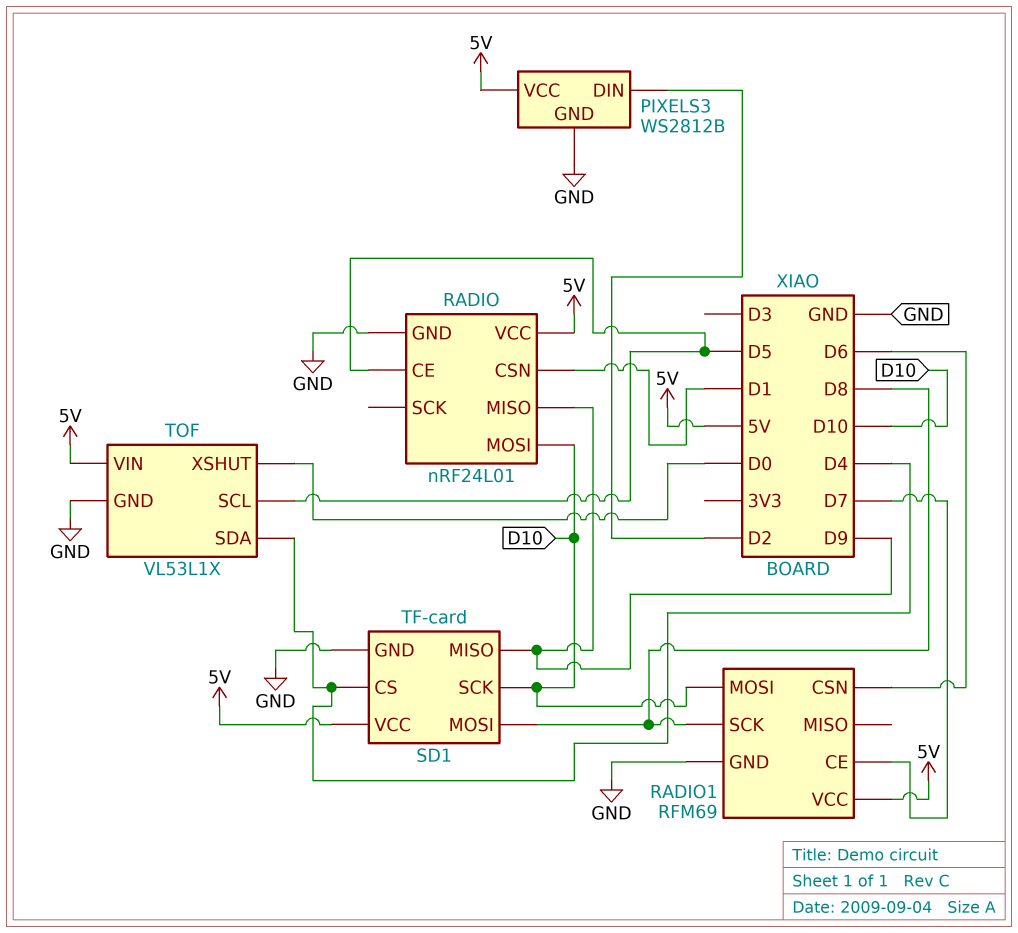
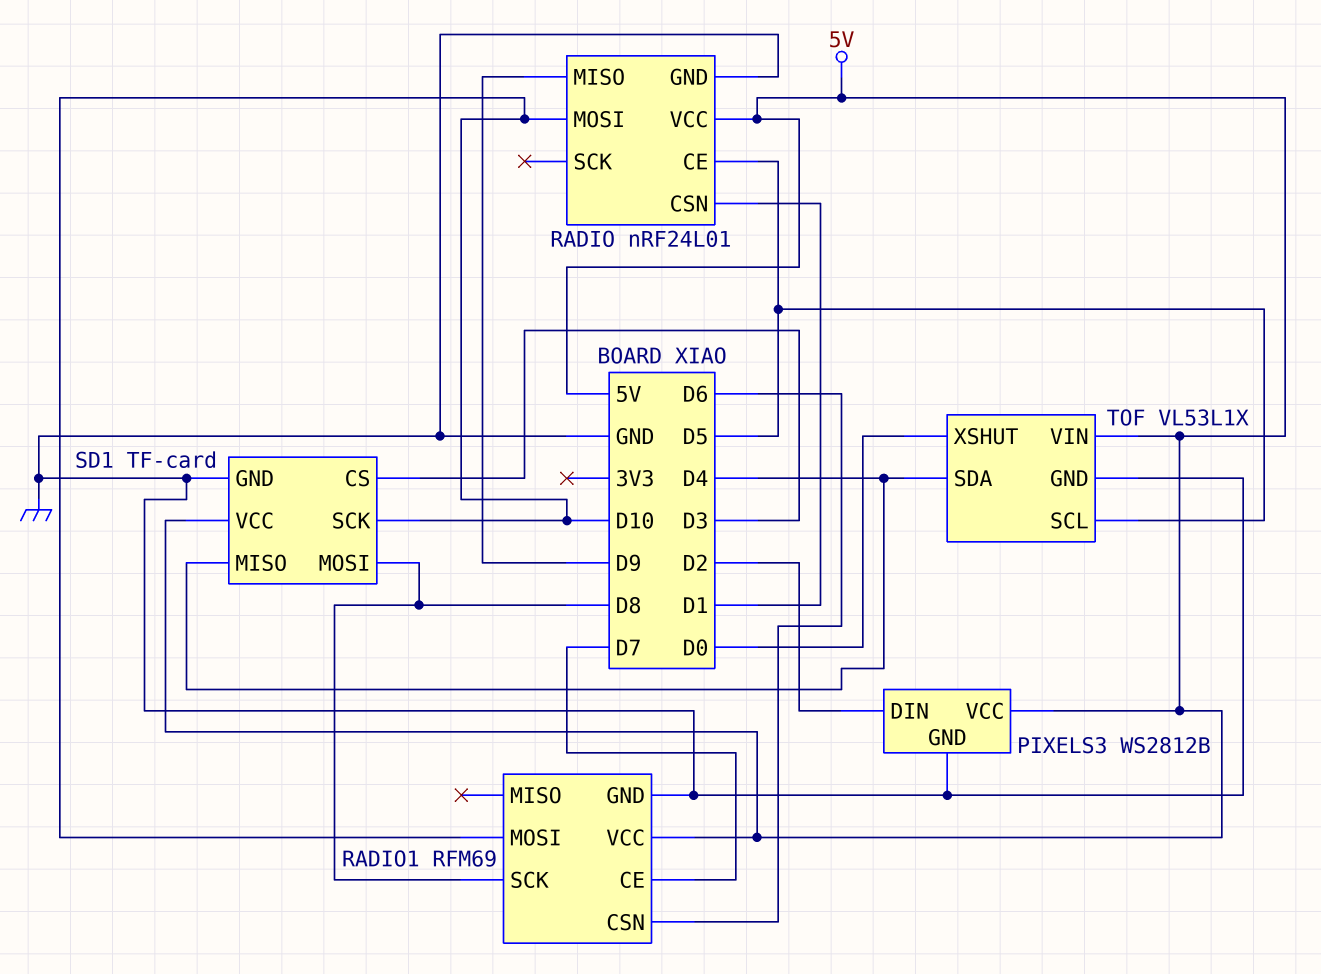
SD1 pin CS: D4 -> D3
SD1 pin MISO: D9 -> D4

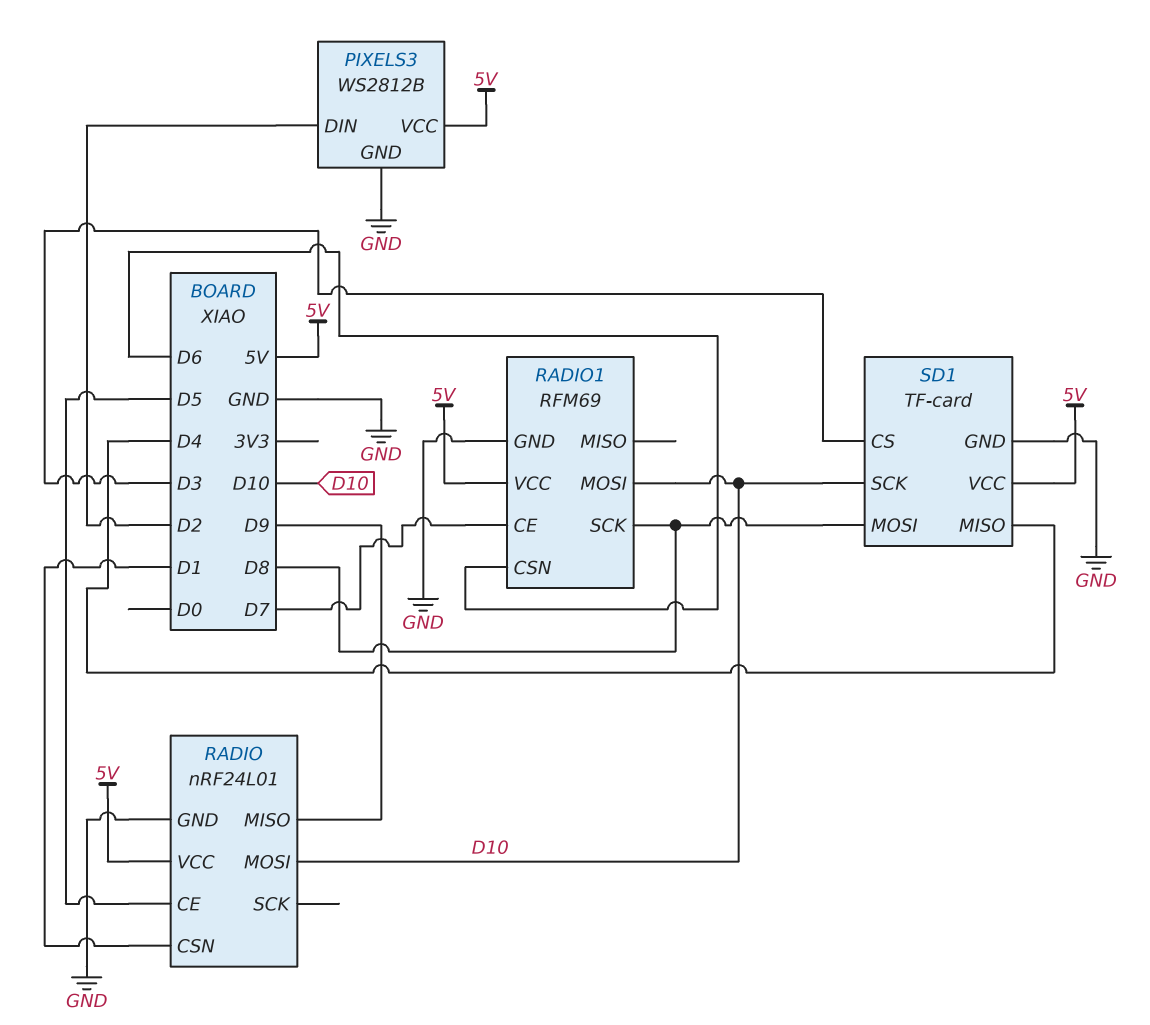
TOF: VL53L1X -> none
TOF pin GND: GND -> none
TOF pin SCL: D5 -> none
TOF pin SDA: D4 -> none
TOF pin VIN: 5V -> none
TOF pin XSHUT: D0 -> none

